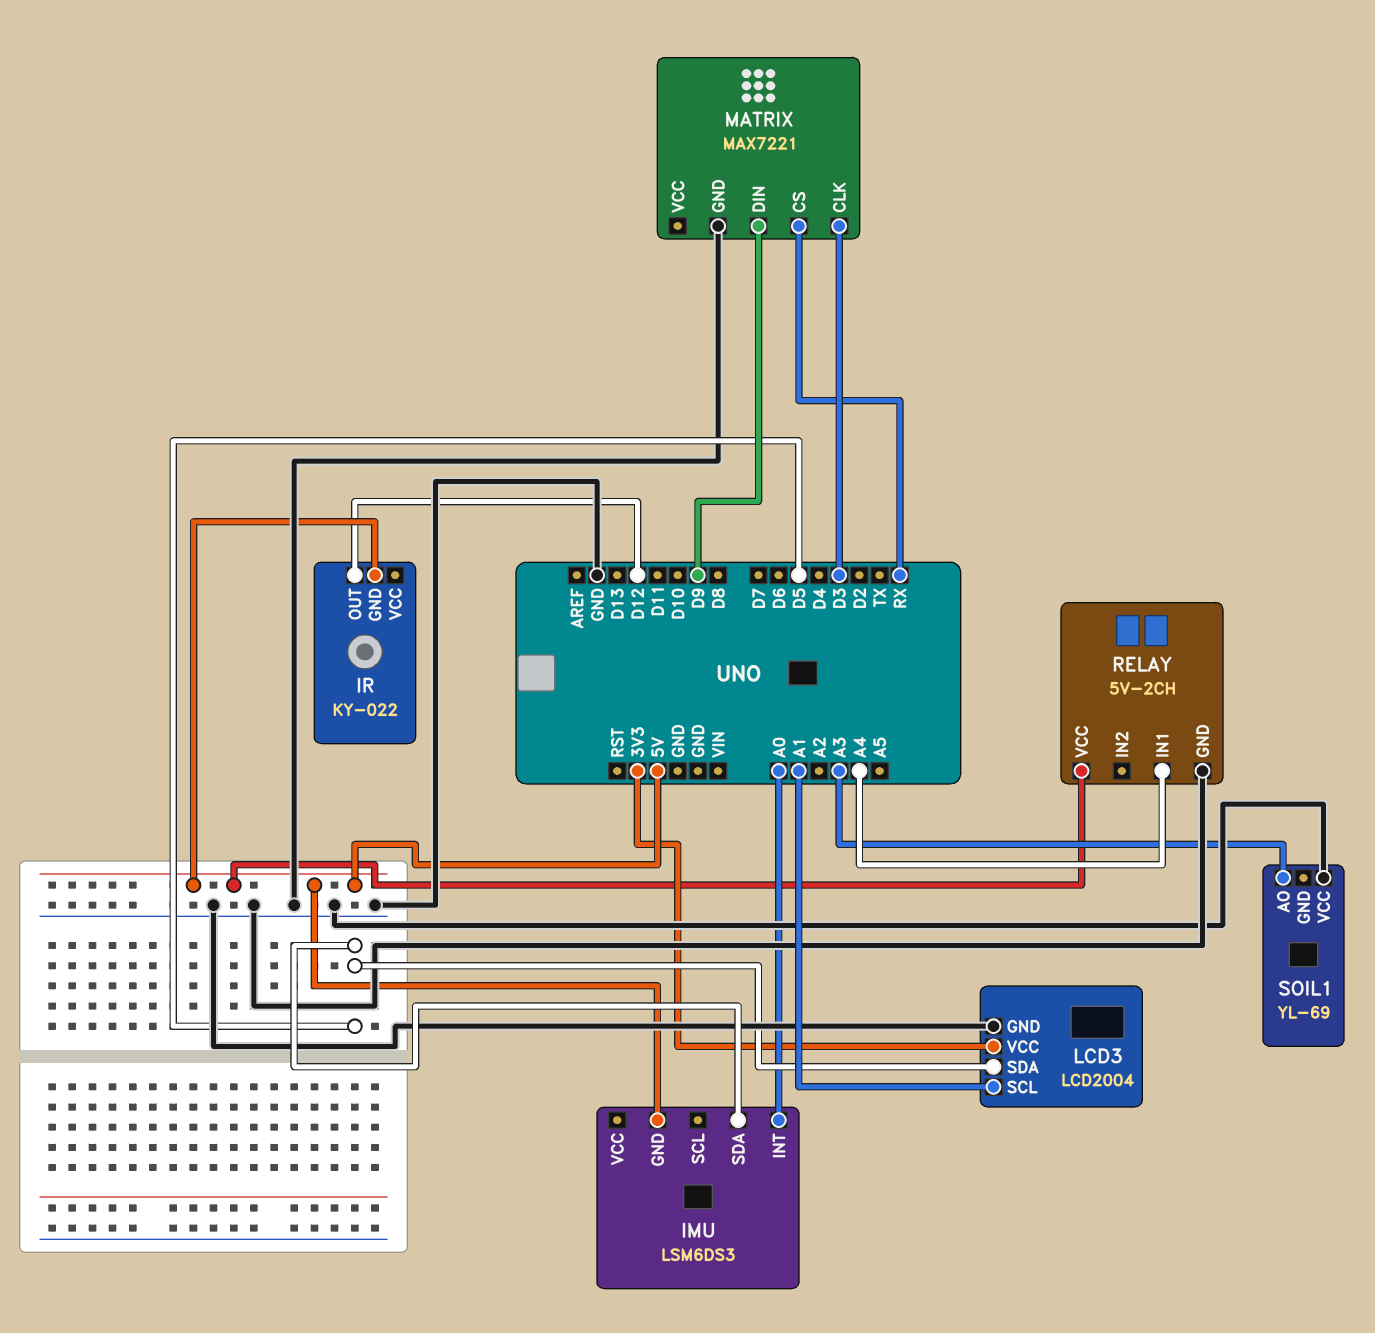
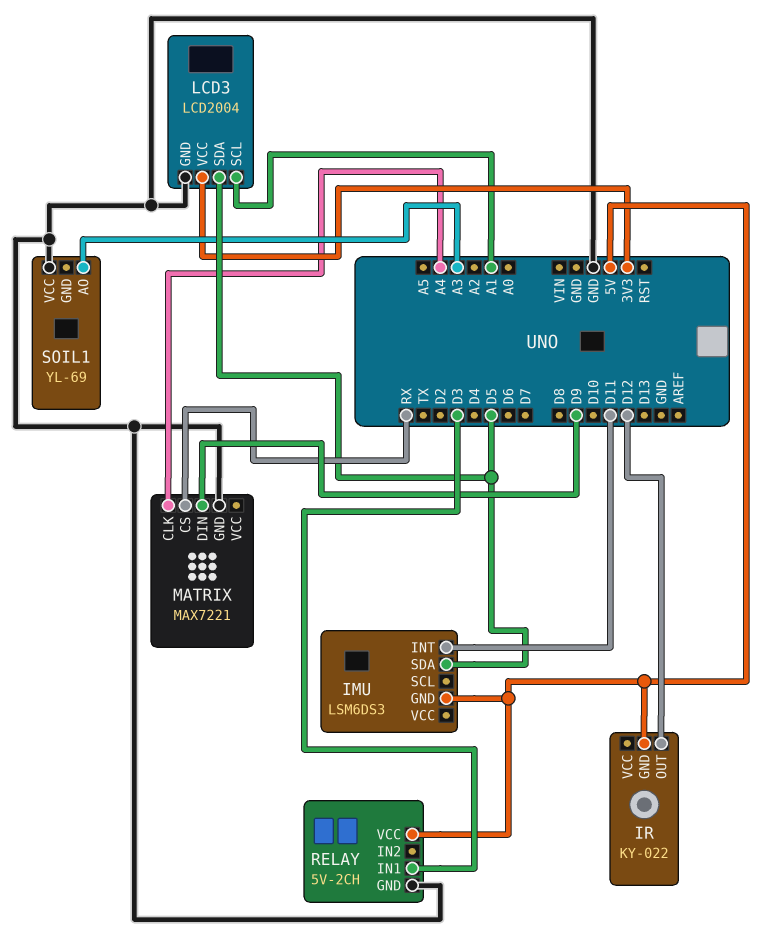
IMU pin INT: A0 -> D11
MATRIX pin CLK: D3 -> A4
RELAY pin IN1: A4 -> D3

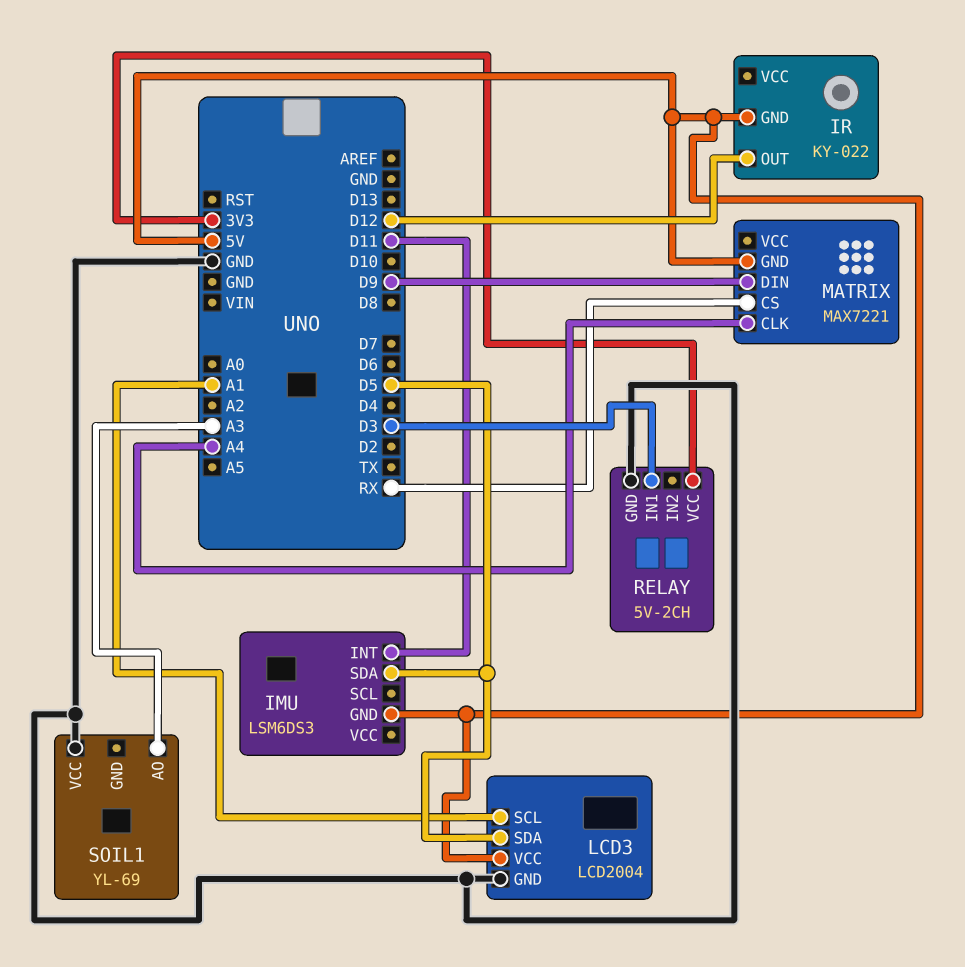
LCD3 pin VCC: 3V3 -> 5V
MATRIX pin GND: GND -> 5V
RELAY pin VCC: 5V -> 3V3

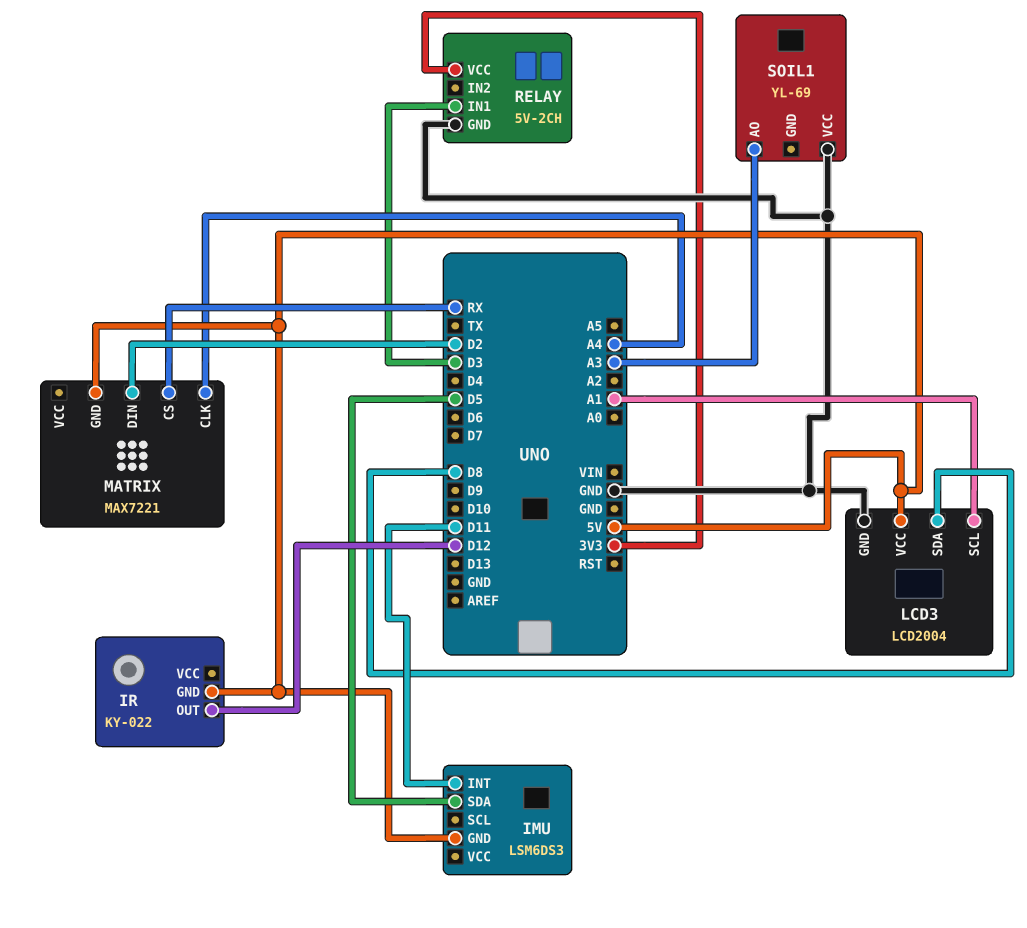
LCD3 pin SDA: D5 -> D8
MATRIX pin DIN: D9 -> D2

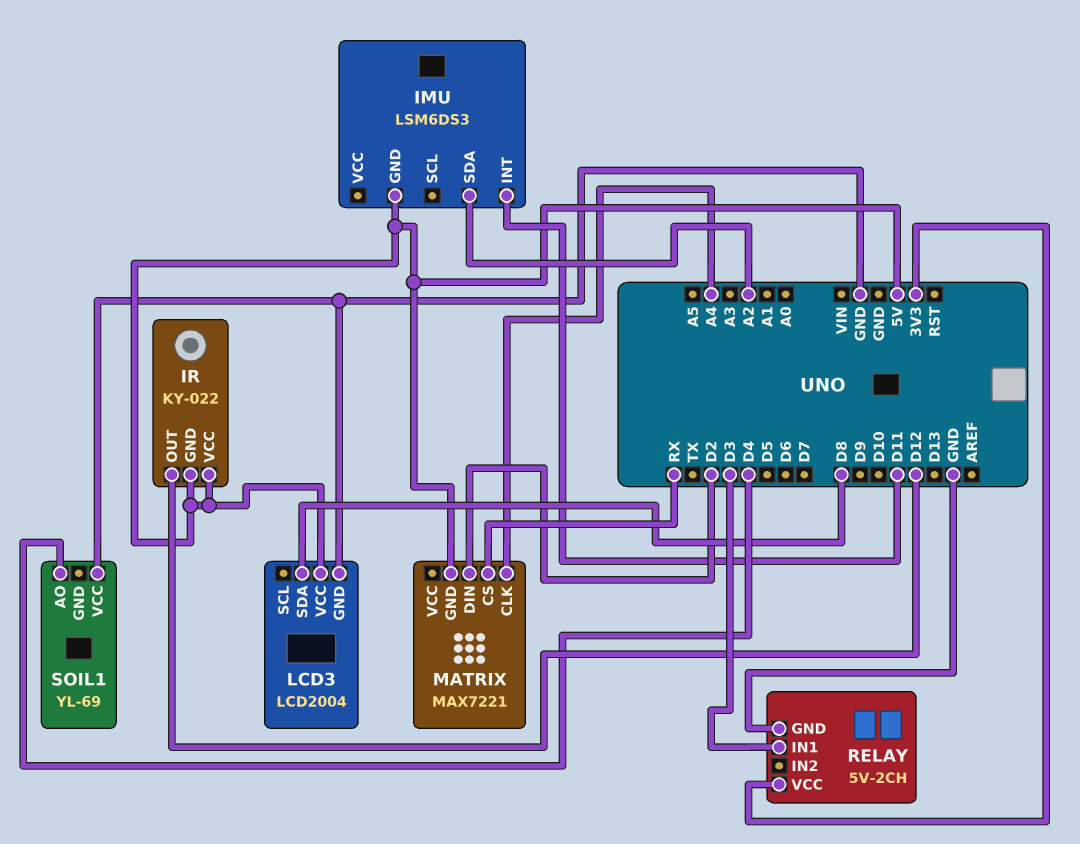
IMU pin SDA: D5 -> A2
IR pin VCC: none -> 5V
LCD3 pin SCL: A1 -> none
SOIL1 pin AO: A3 -> D4

